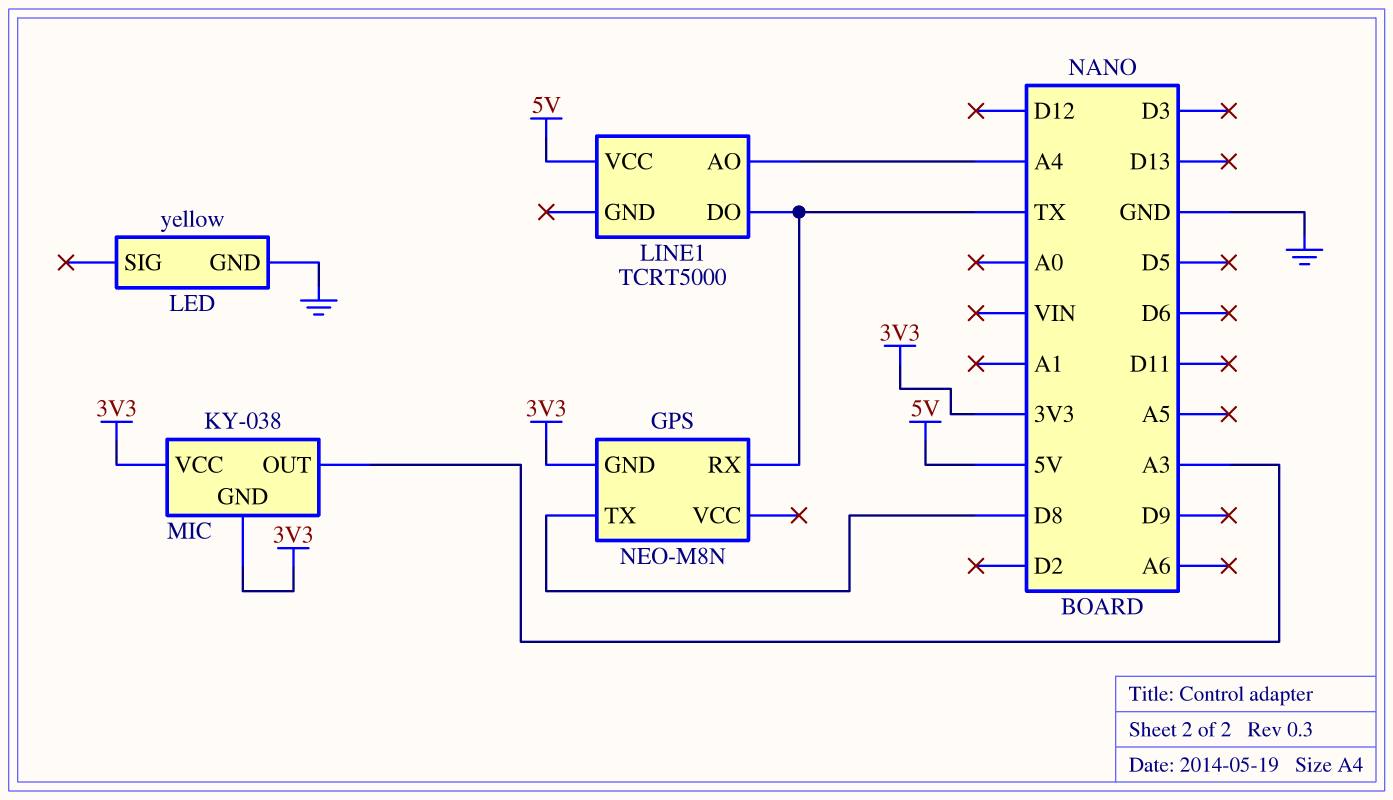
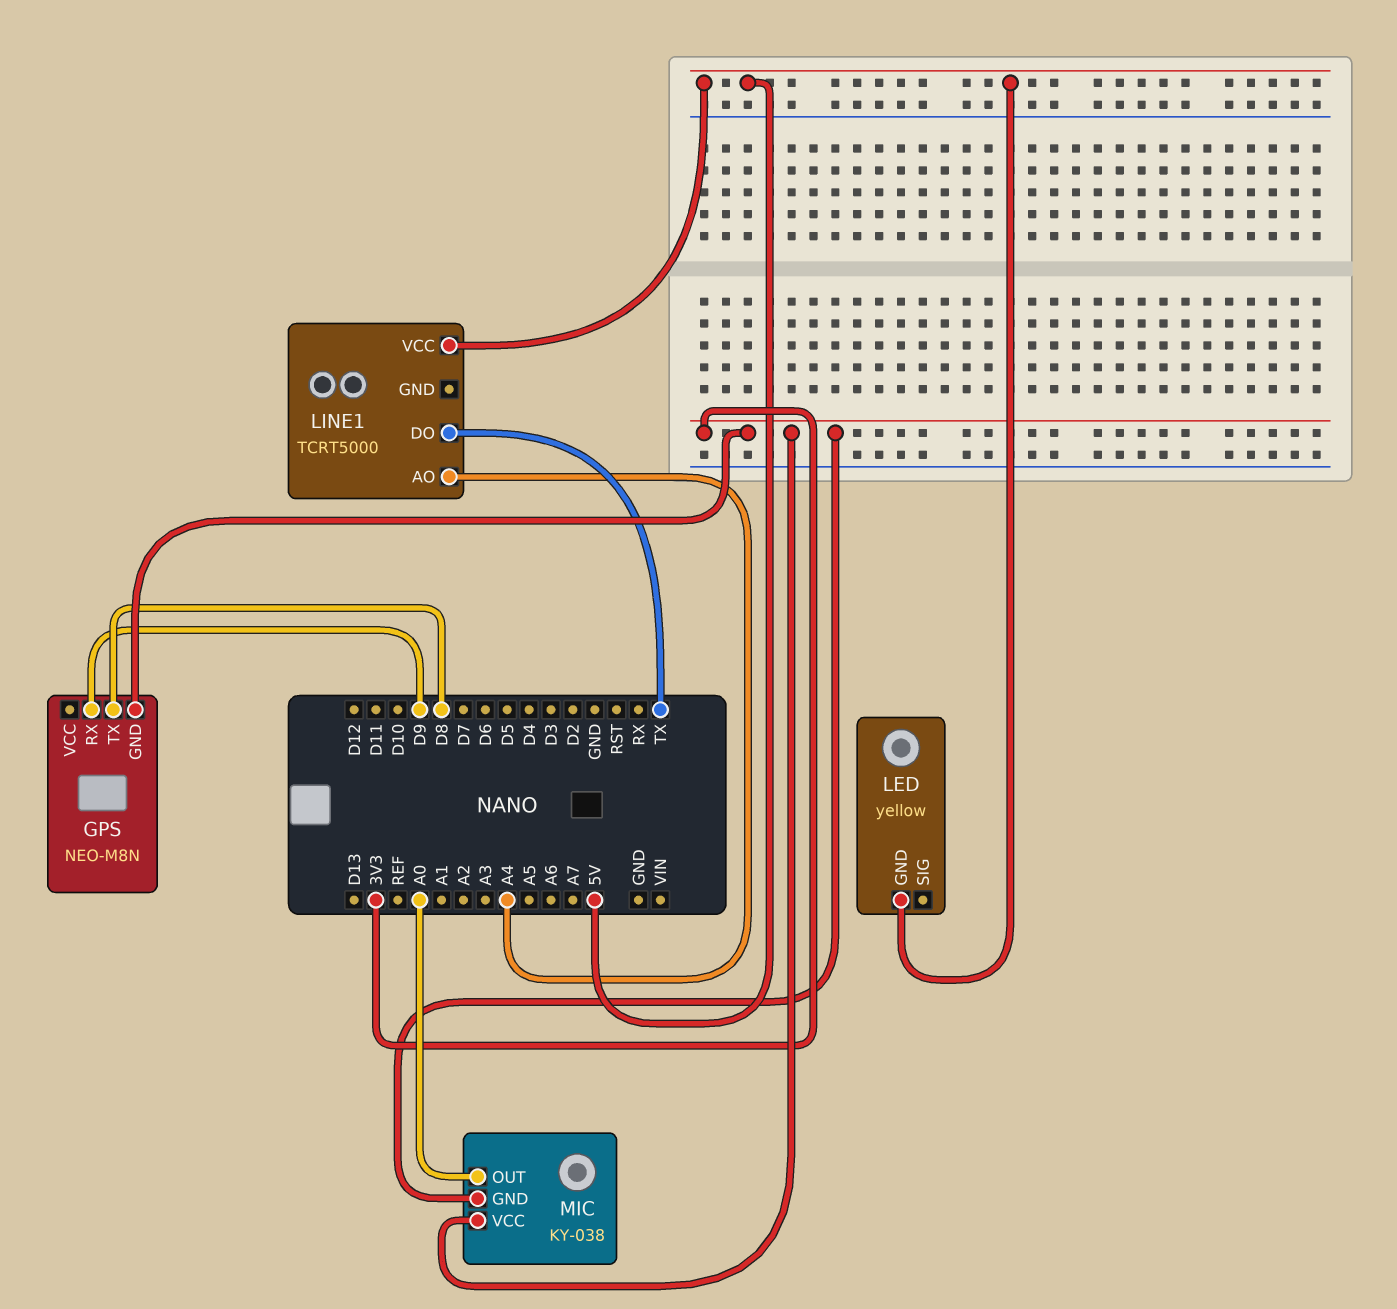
GPS pin RX: TX -> D9
LED pin GND: GND -> 5V
MIC pin OUT: A3 -> A0

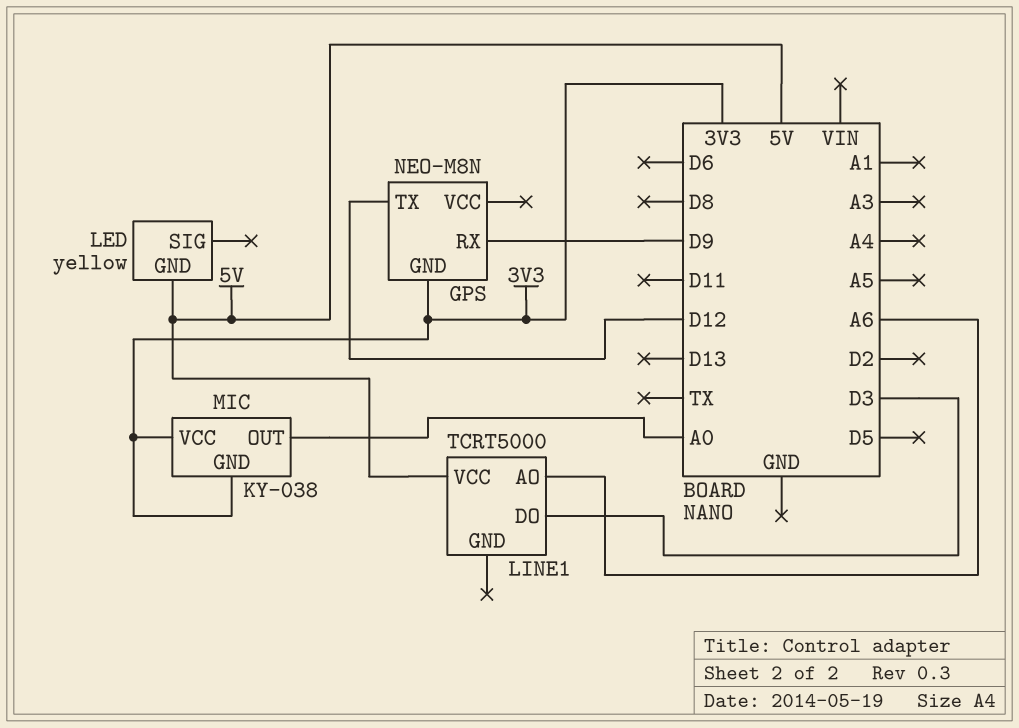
GPS pin TX: D8 -> D12
LINE1 pin AO: A4 -> A6
LINE1 pin DO: TX -> D3

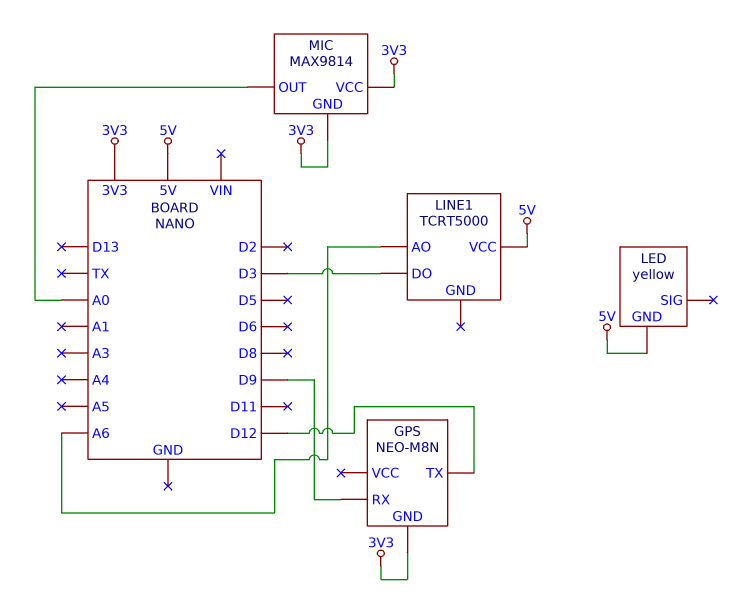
MIC: KY-038 -> MAX9814

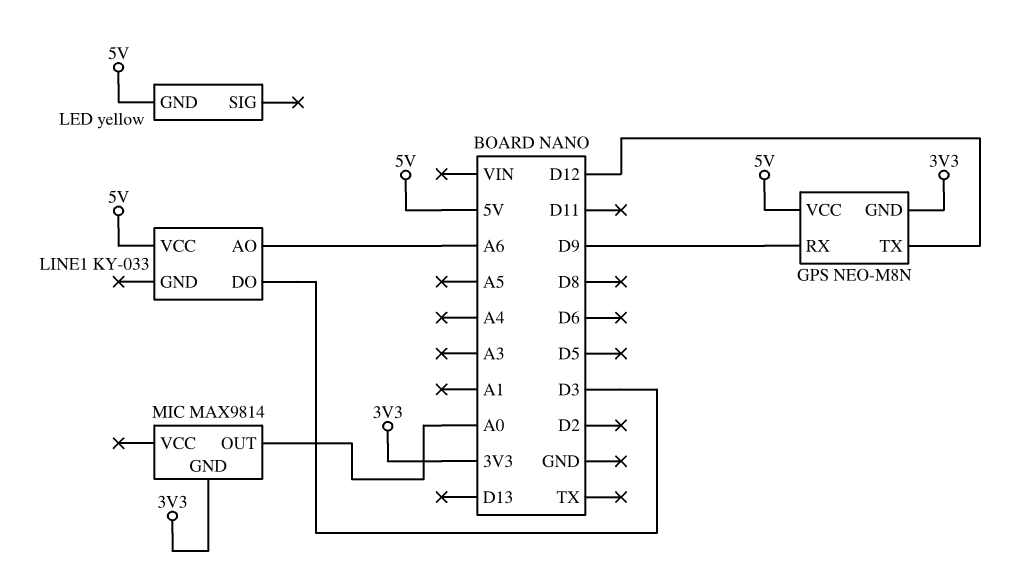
GPS pin VCC: none -> 5V
LINE1: TCRT5000 -> KY-033
MIC pin VCC: 3V3 -> none

